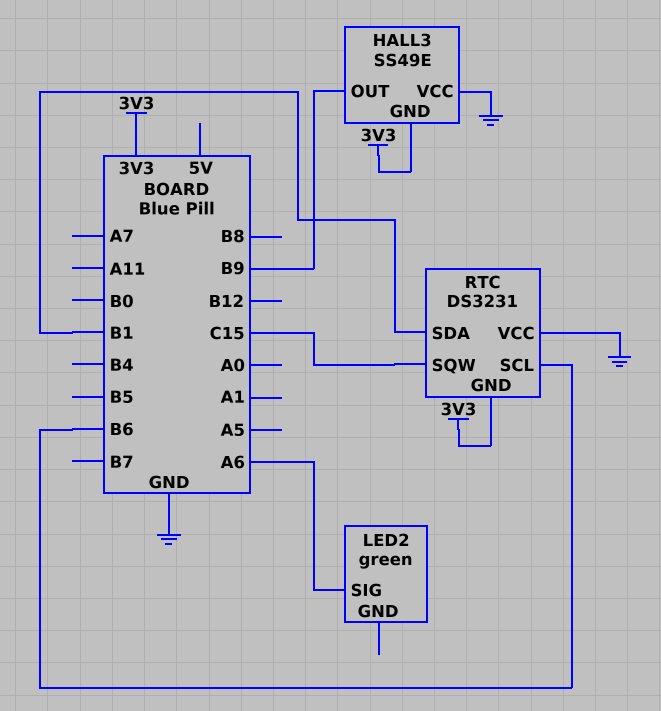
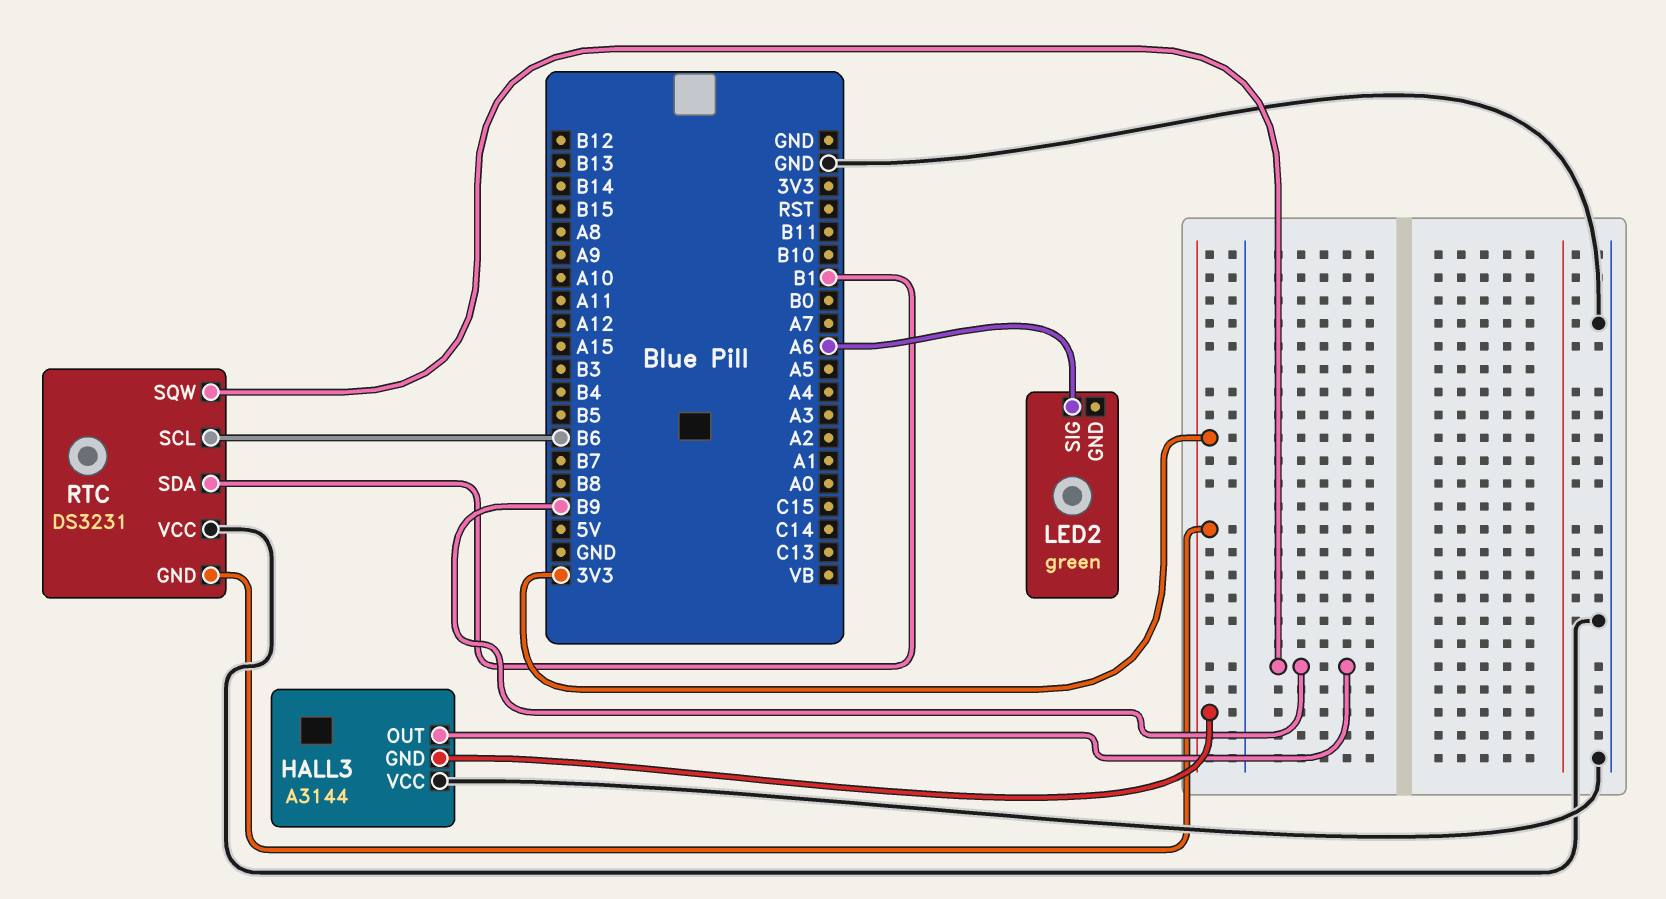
HALL3: SS49E -> A3144
RTC pin SQW: C15 -> B9

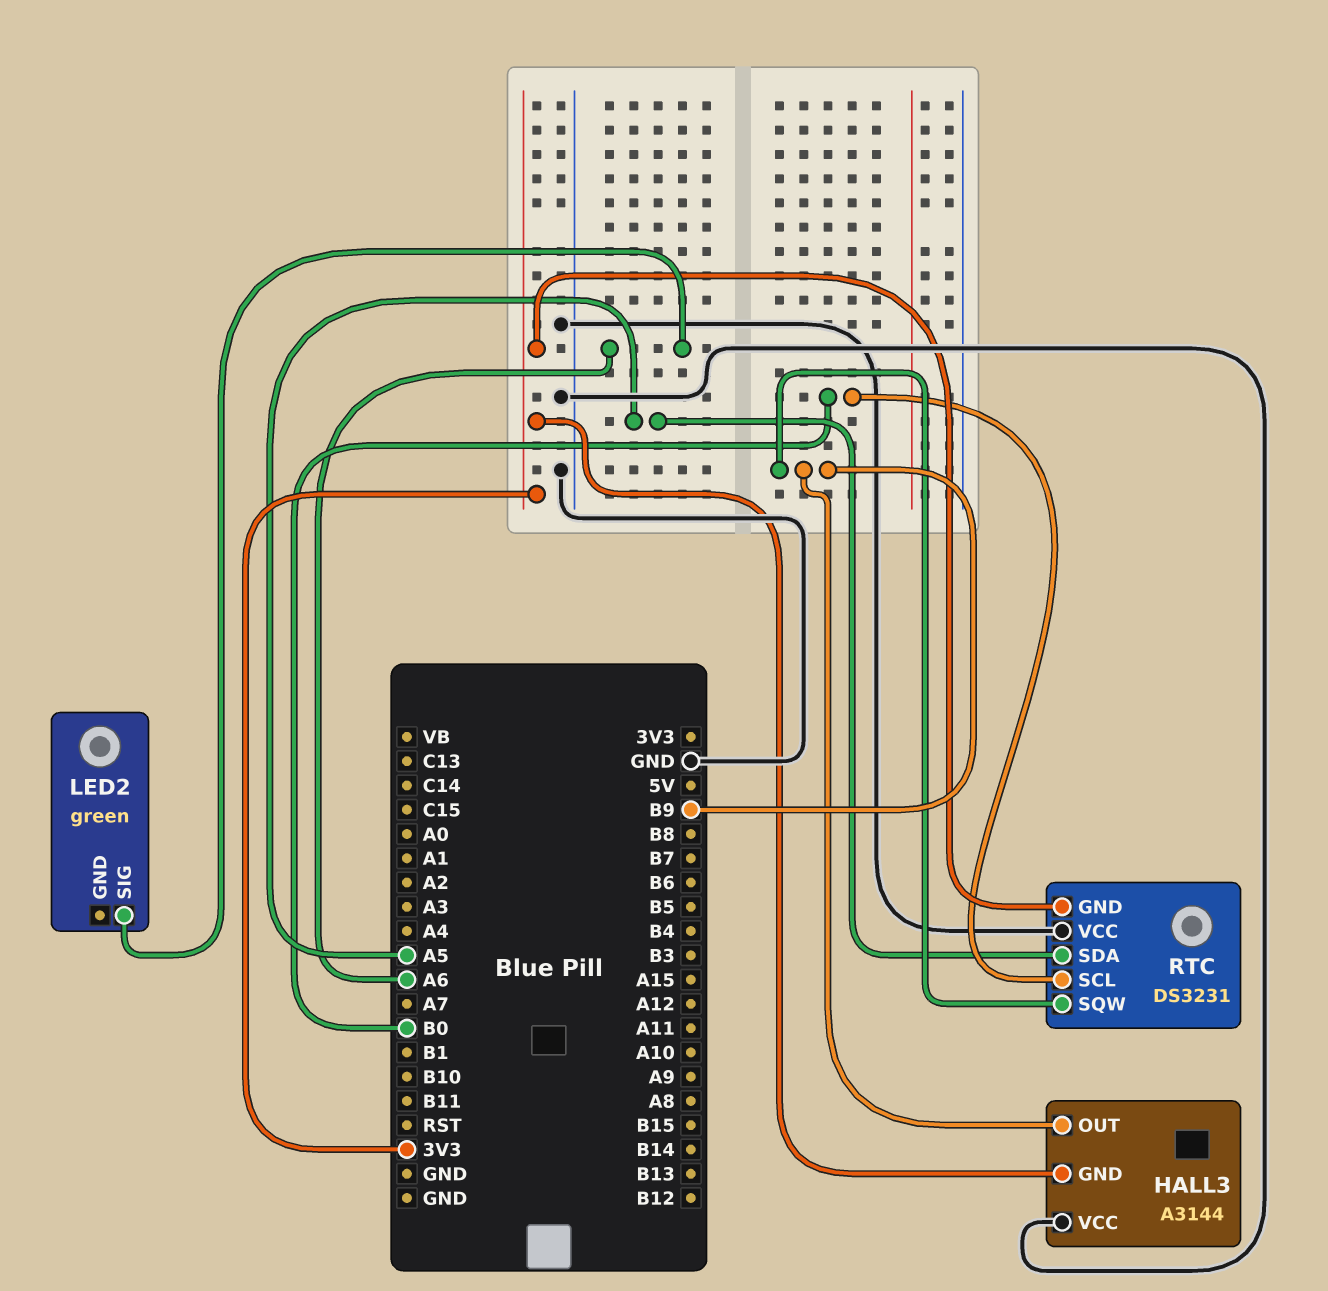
RTC pin SCL: B6 -> B0
RTC pin SDA: B1 -> A5

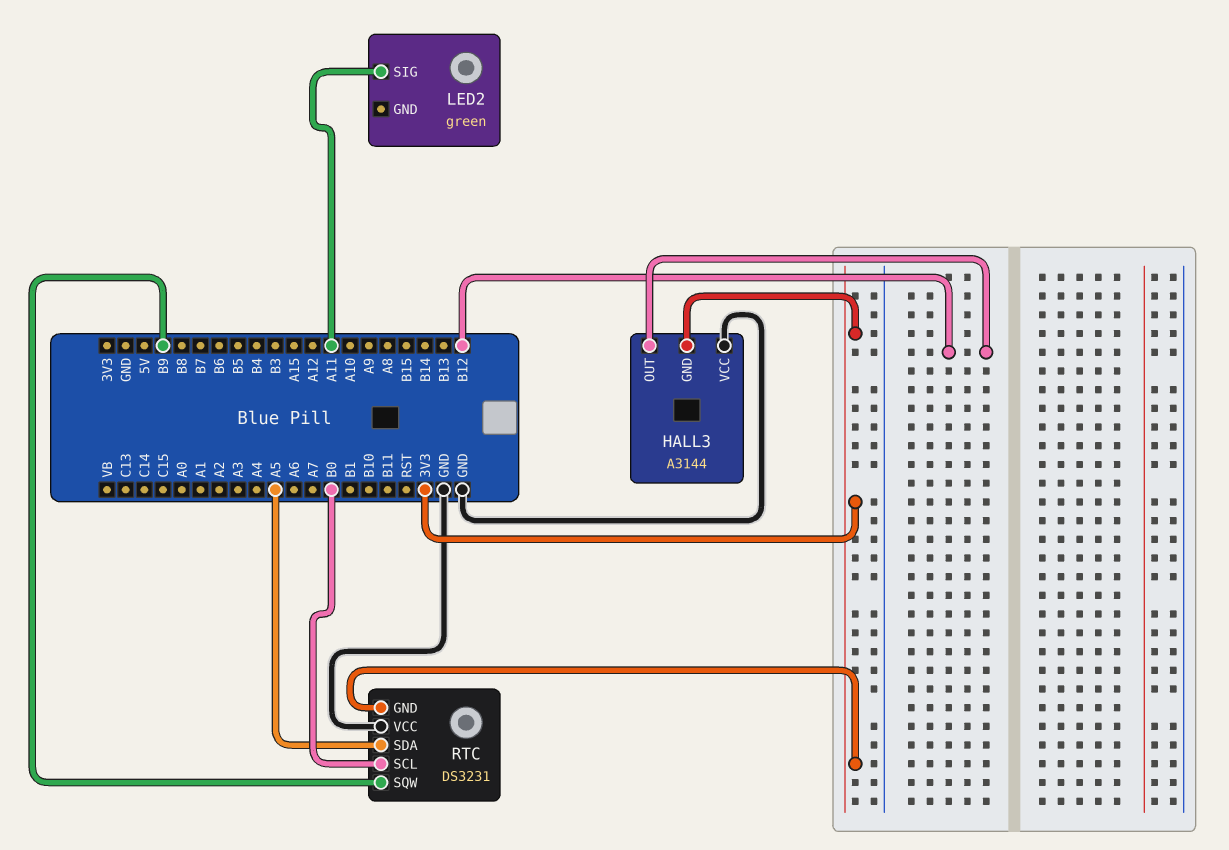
HALL3 pin OUT: B9 -> B12
LED2 pin SIG: A6 -> A11

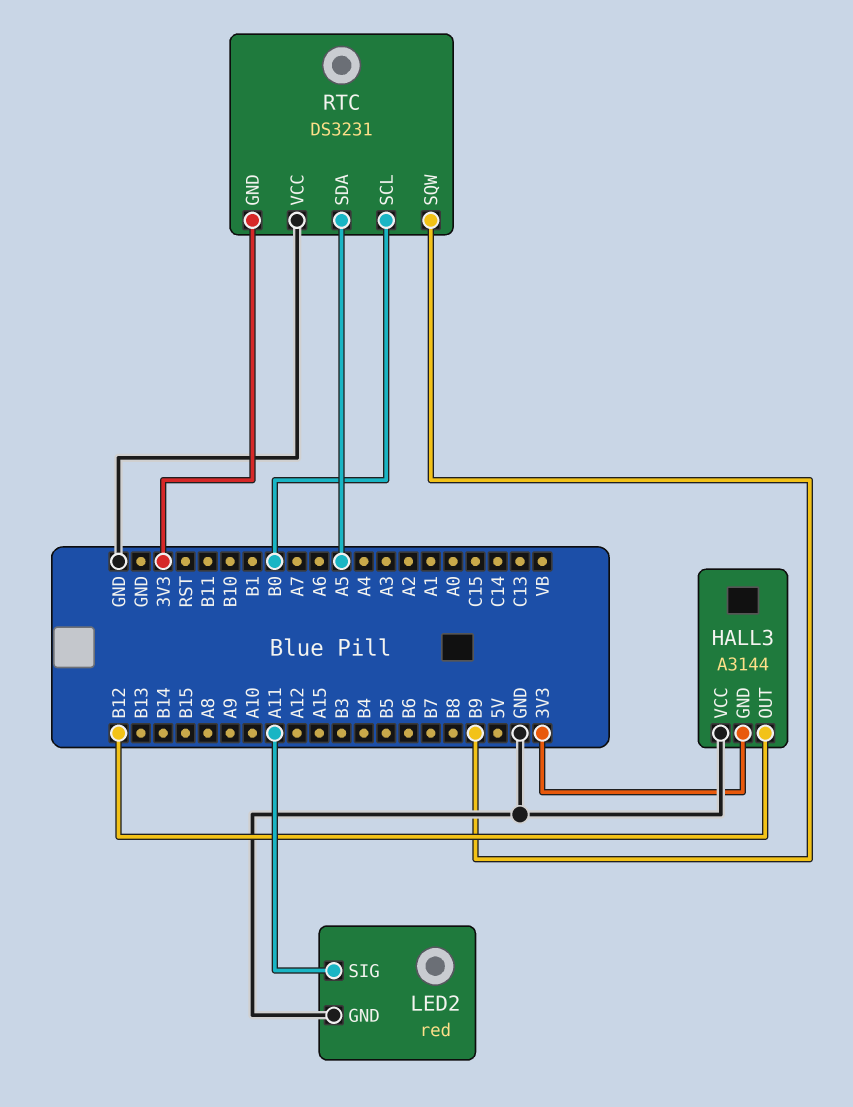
LED2: green -> red
LED2 pin GND: none -> GND

